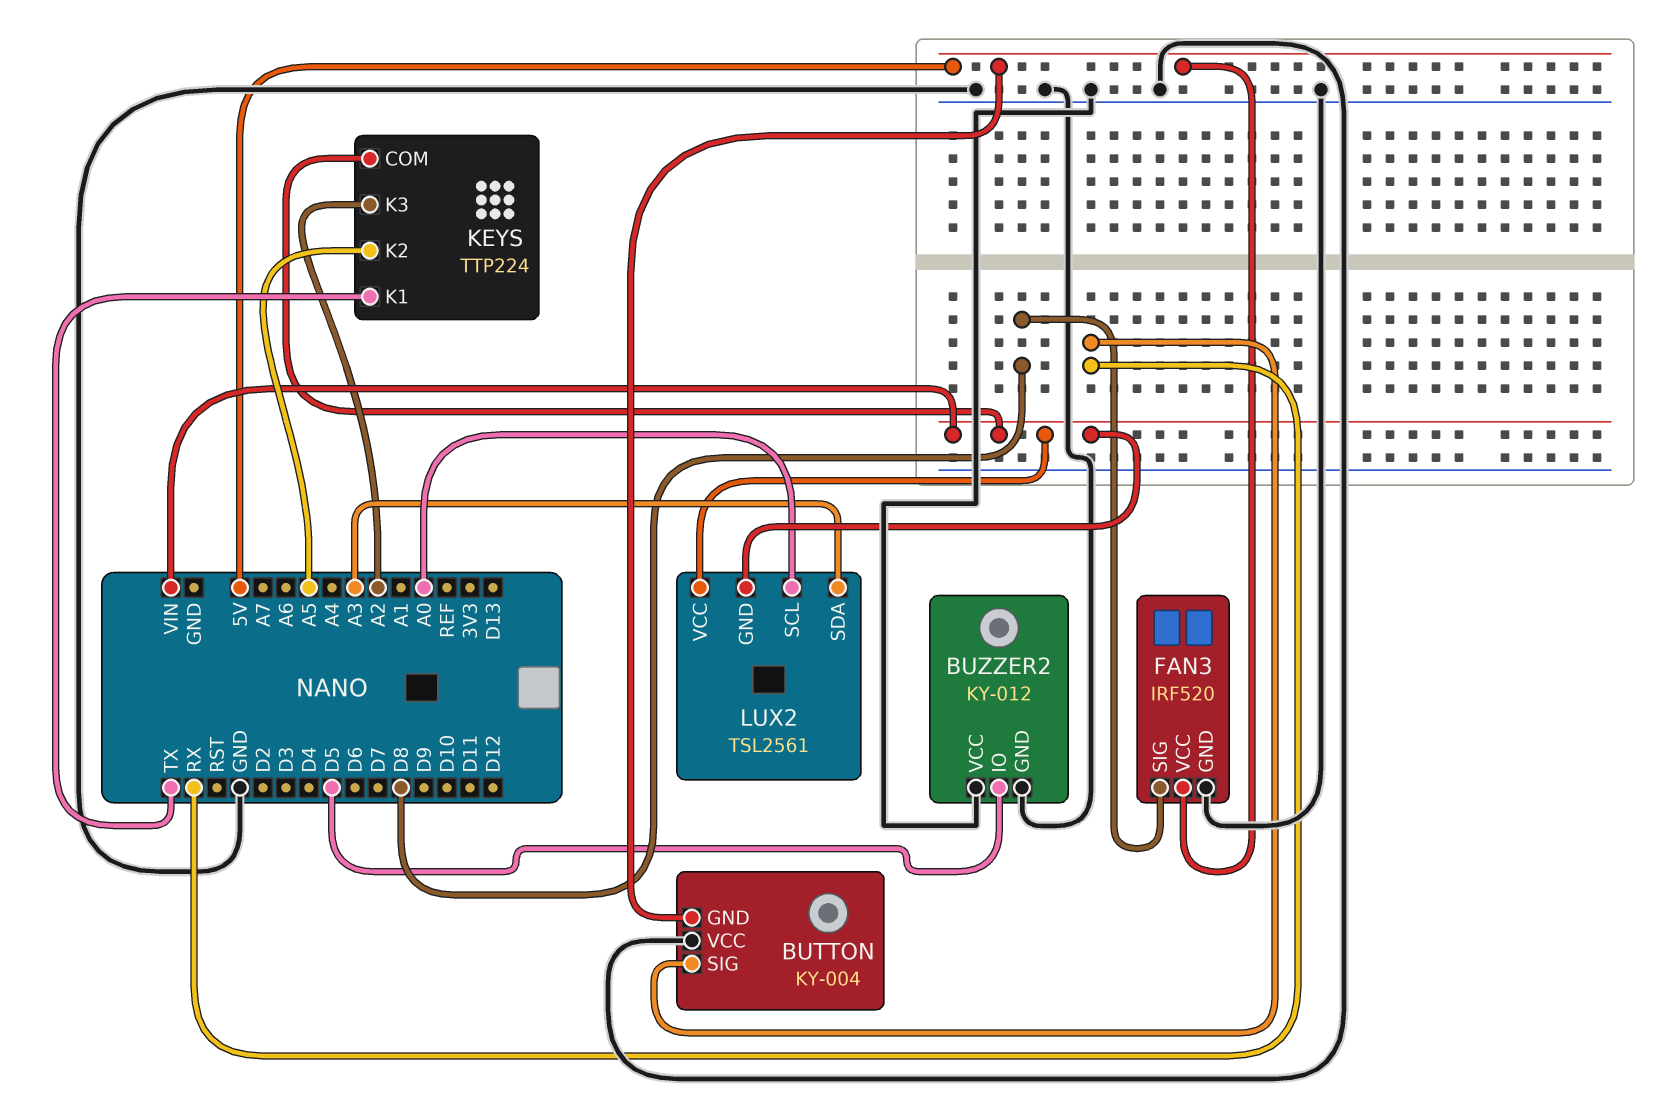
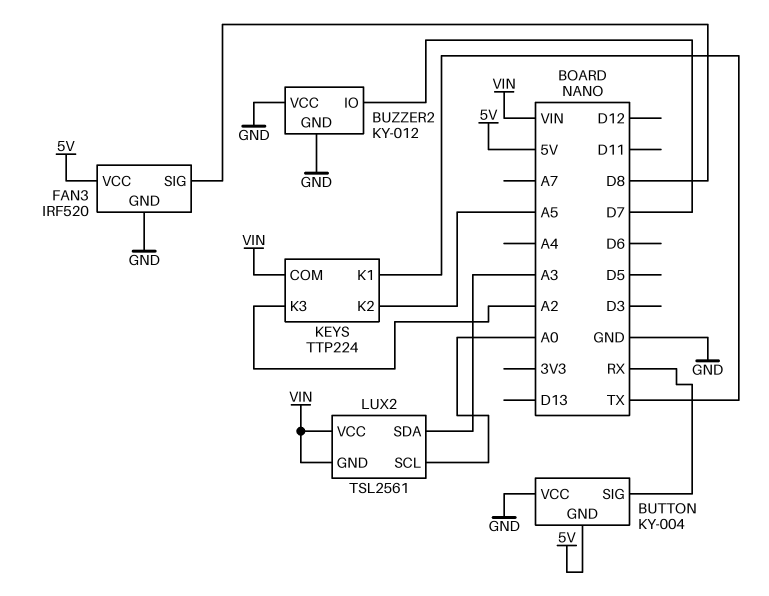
BUZZER2 pin IO: D5 -> D7

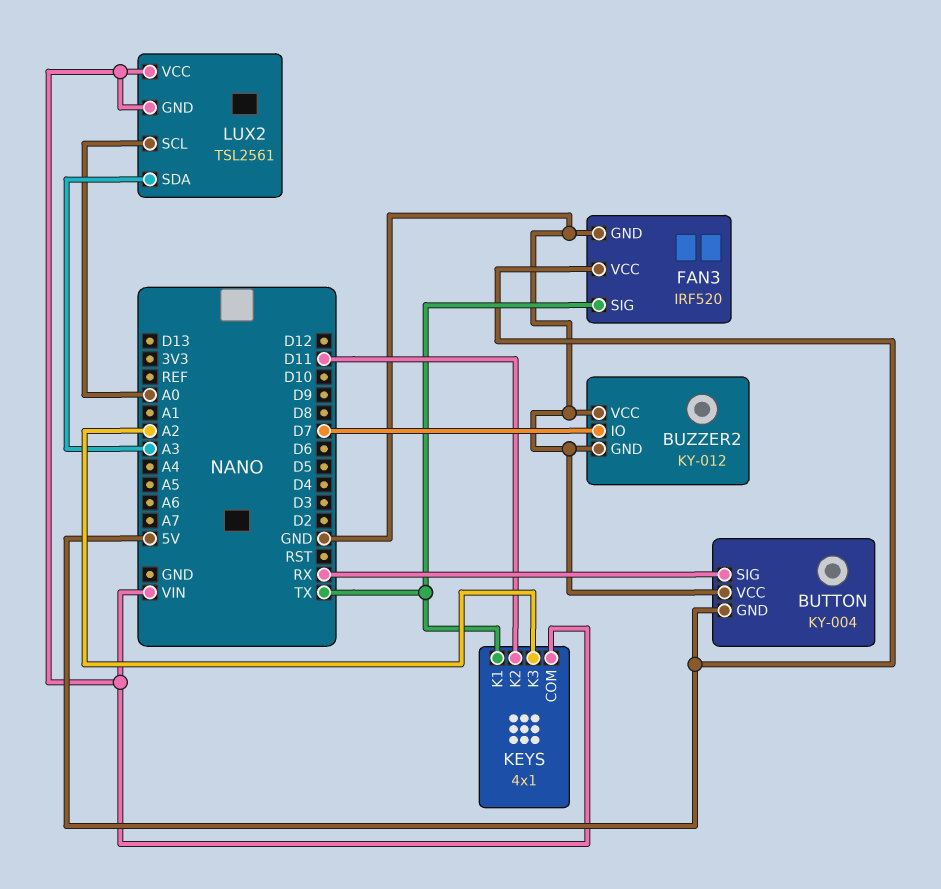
FAN3 pin SIG: D8 -> TX
KEYS: TTP224 -> 4x1
KEYS pin K2: A5 -> D11

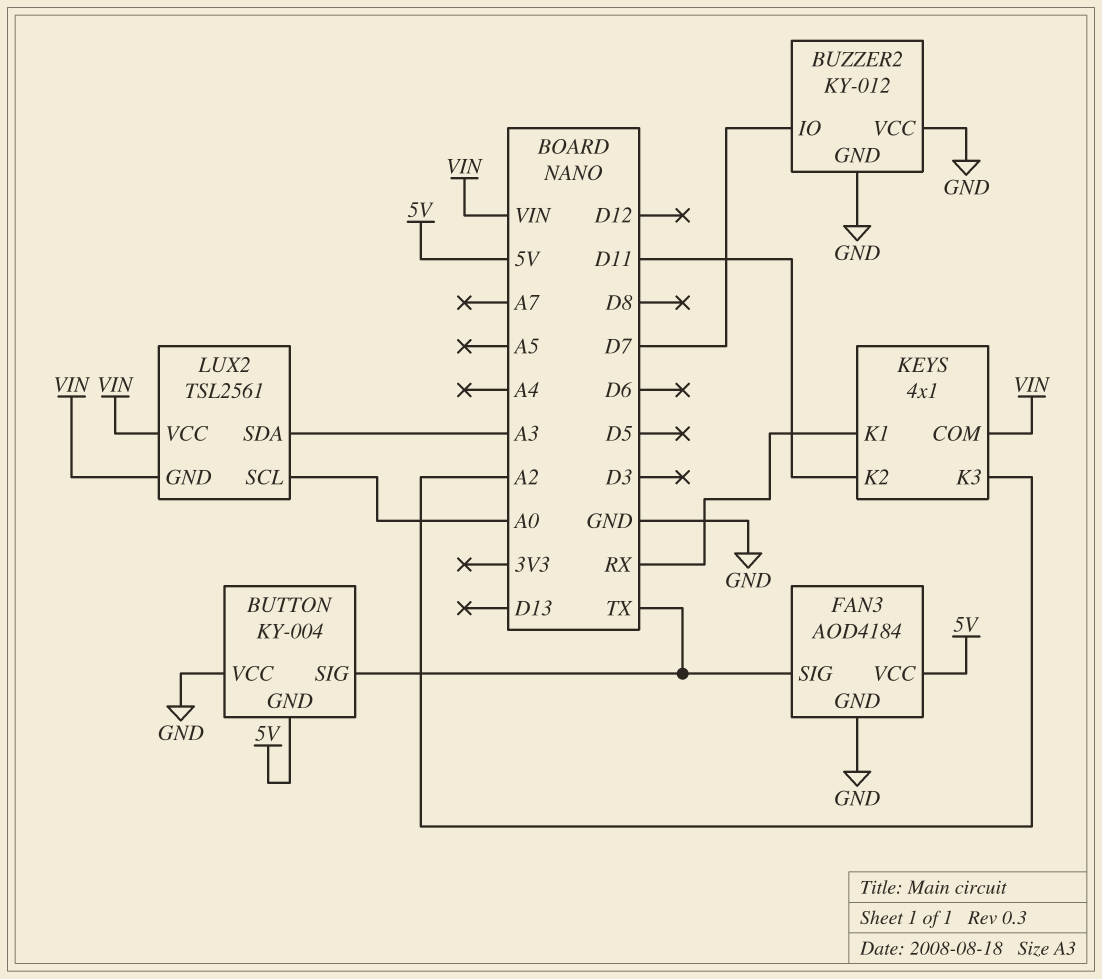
BUTTON pin SIG: RX -> TX
FAN3: IRF520 -> AOD4184
KEYS pin K1: TX -> RX

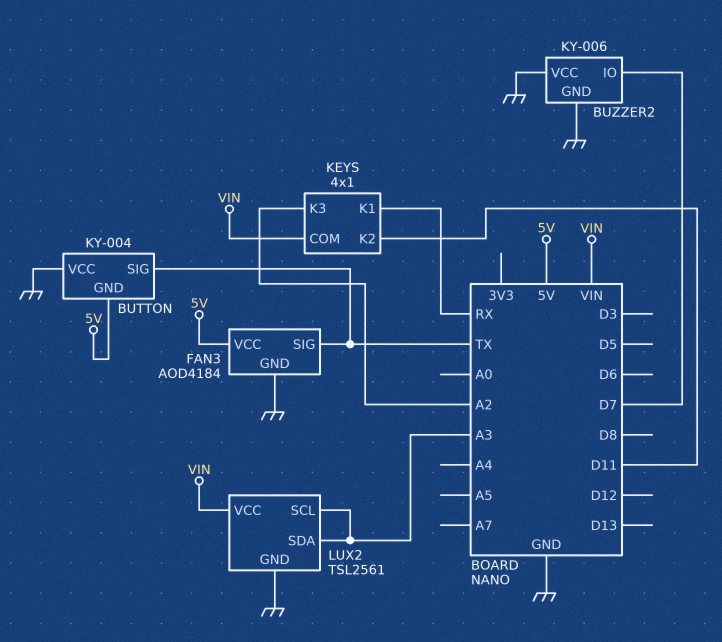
BUZZER2: KY-012 -> KY-006
LUX2 pin GND: VIN -> GND
LUX2 pin SCL: A0 -> A3

